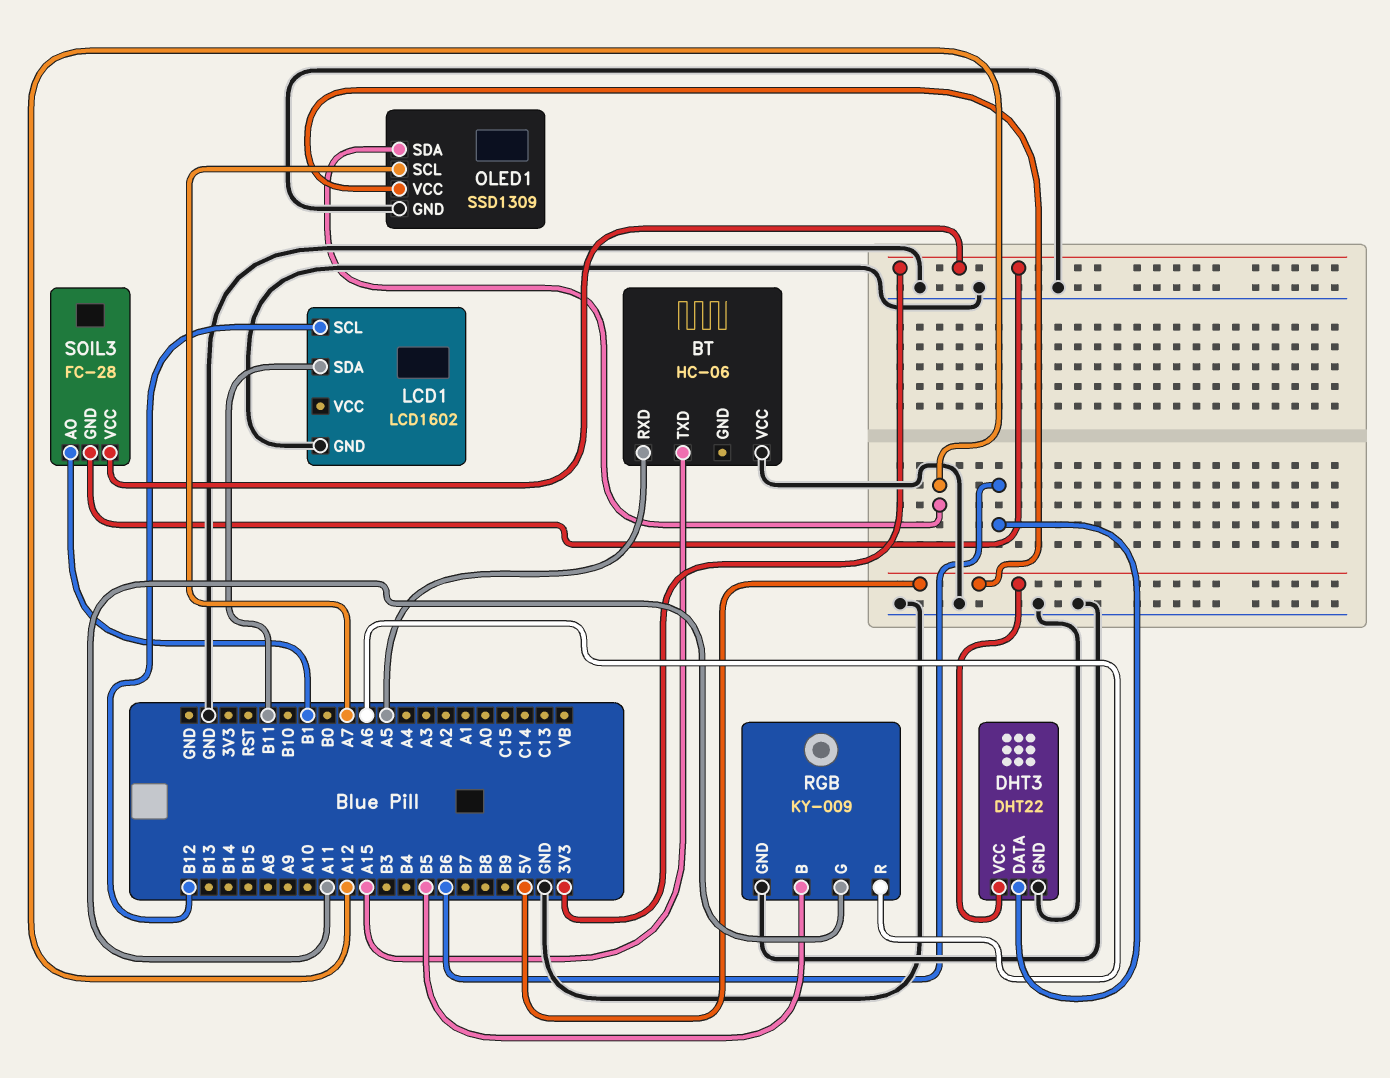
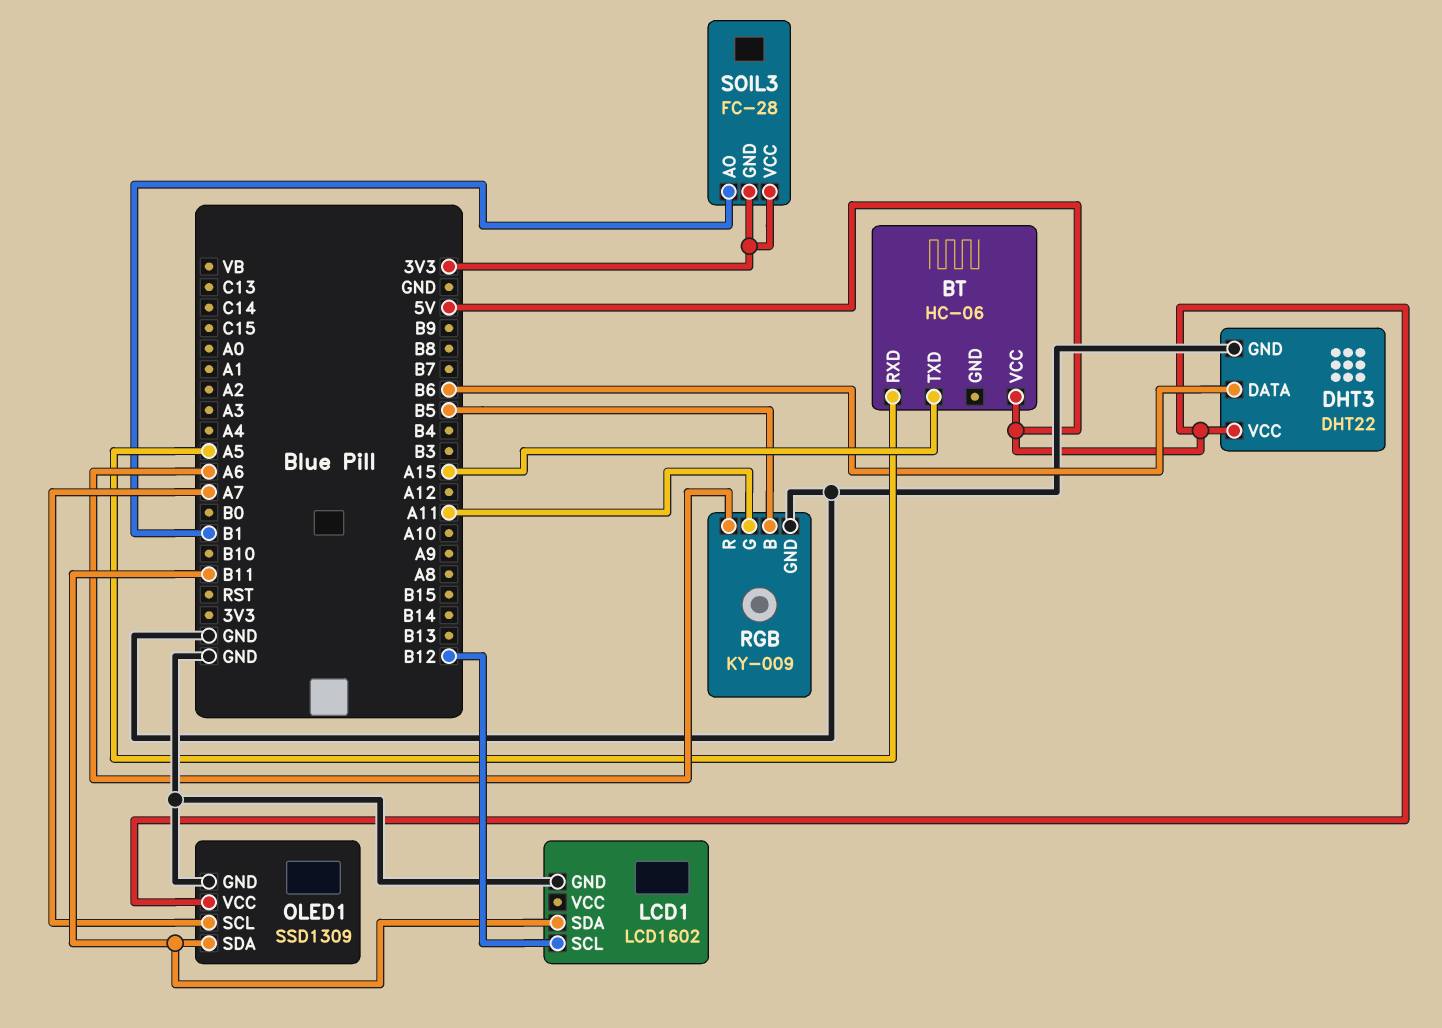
BT pin VCC: GND -> 5V
OLED1 pin SDA: A12 -> B11

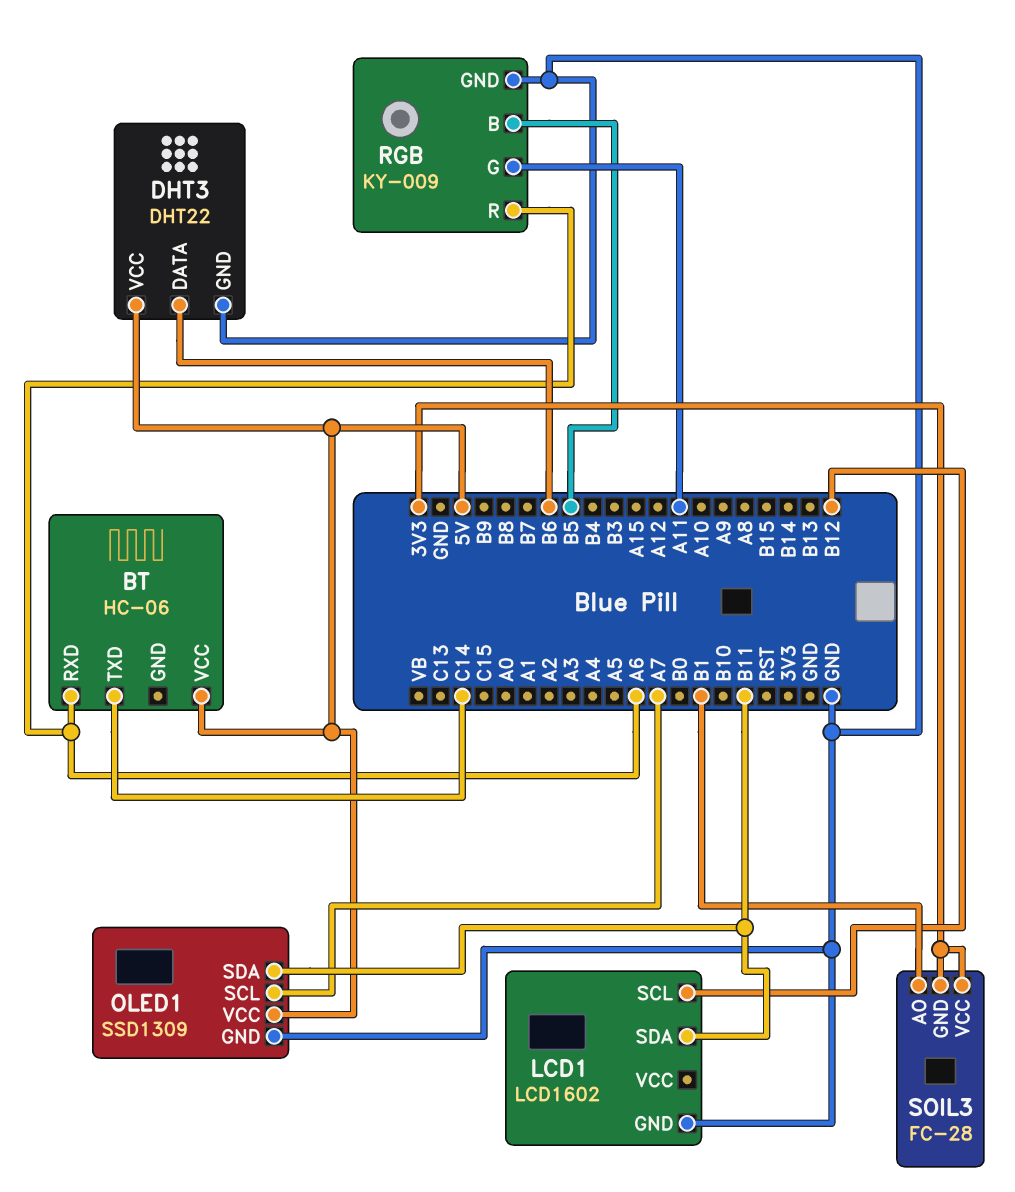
BT pin RXD: A5 -> A6
BT pin TXD: A15 -> C14

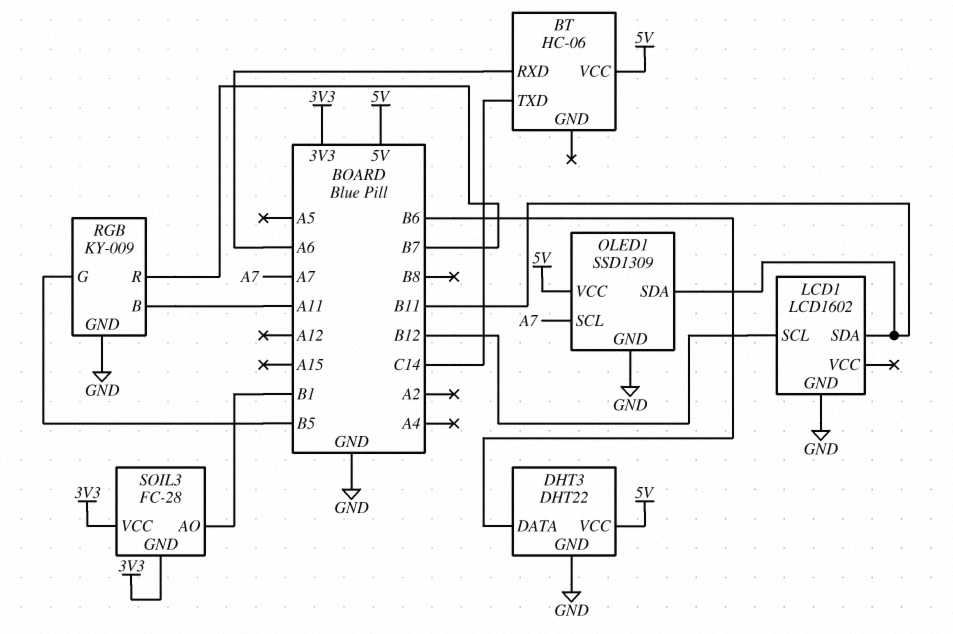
RGB pin B: B5 -> A11
RGB pin G: A11 -> B5
RGB pin R: A6 -> B7

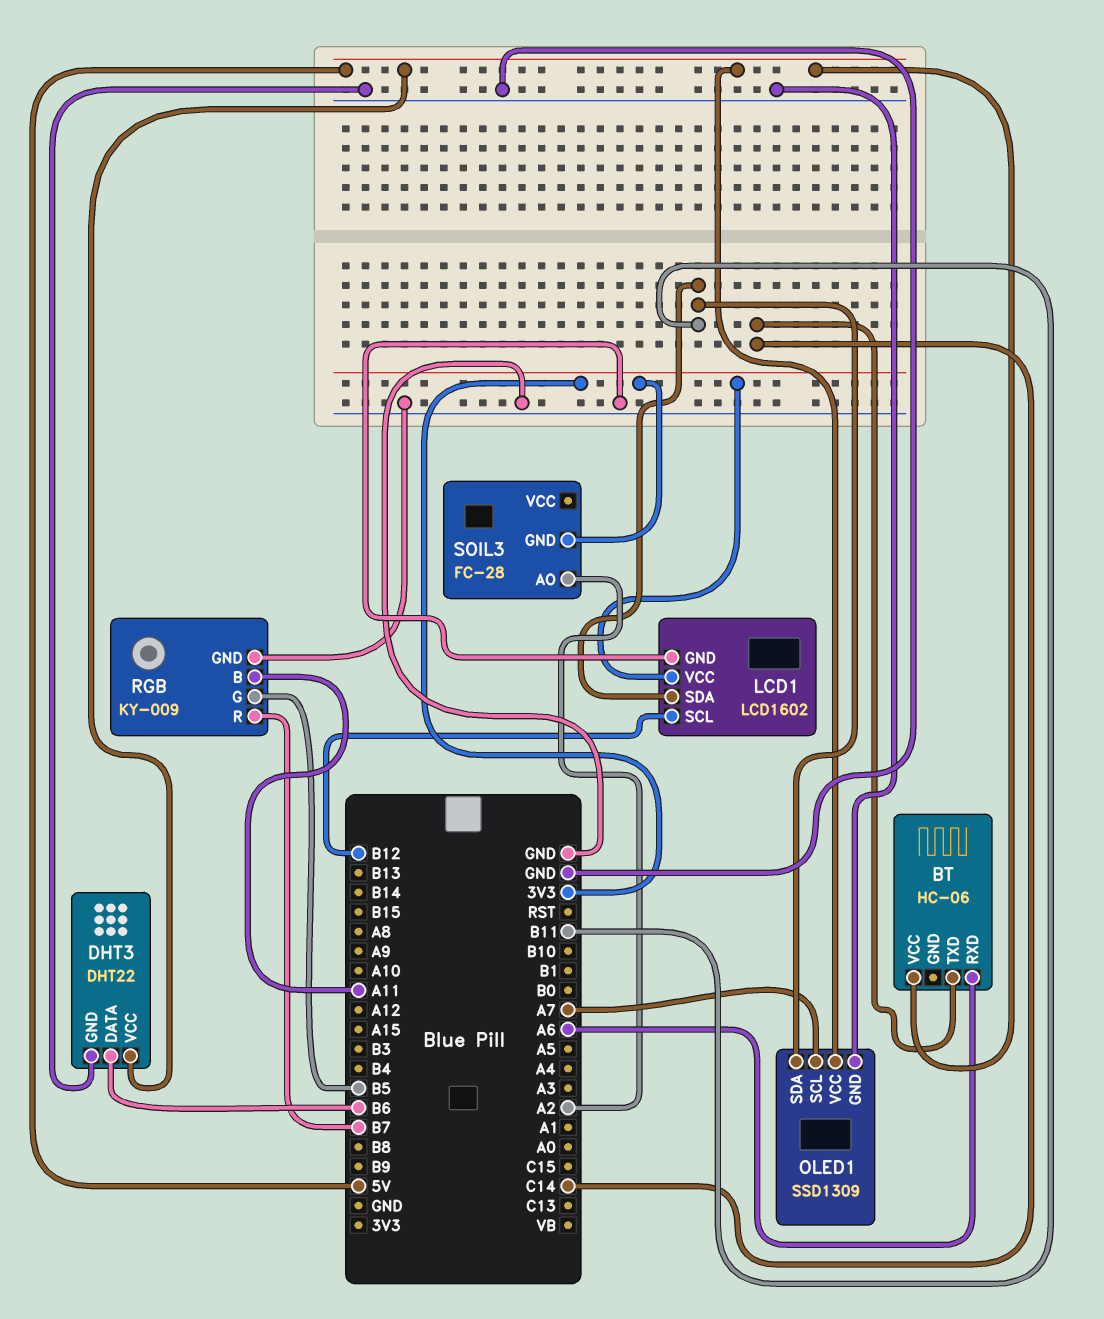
LCD1 pin VCC: none -> 3V3
SOIL3 pin AO: B1 -> A2
SOIL3 pin VCC: 3V3 -> none

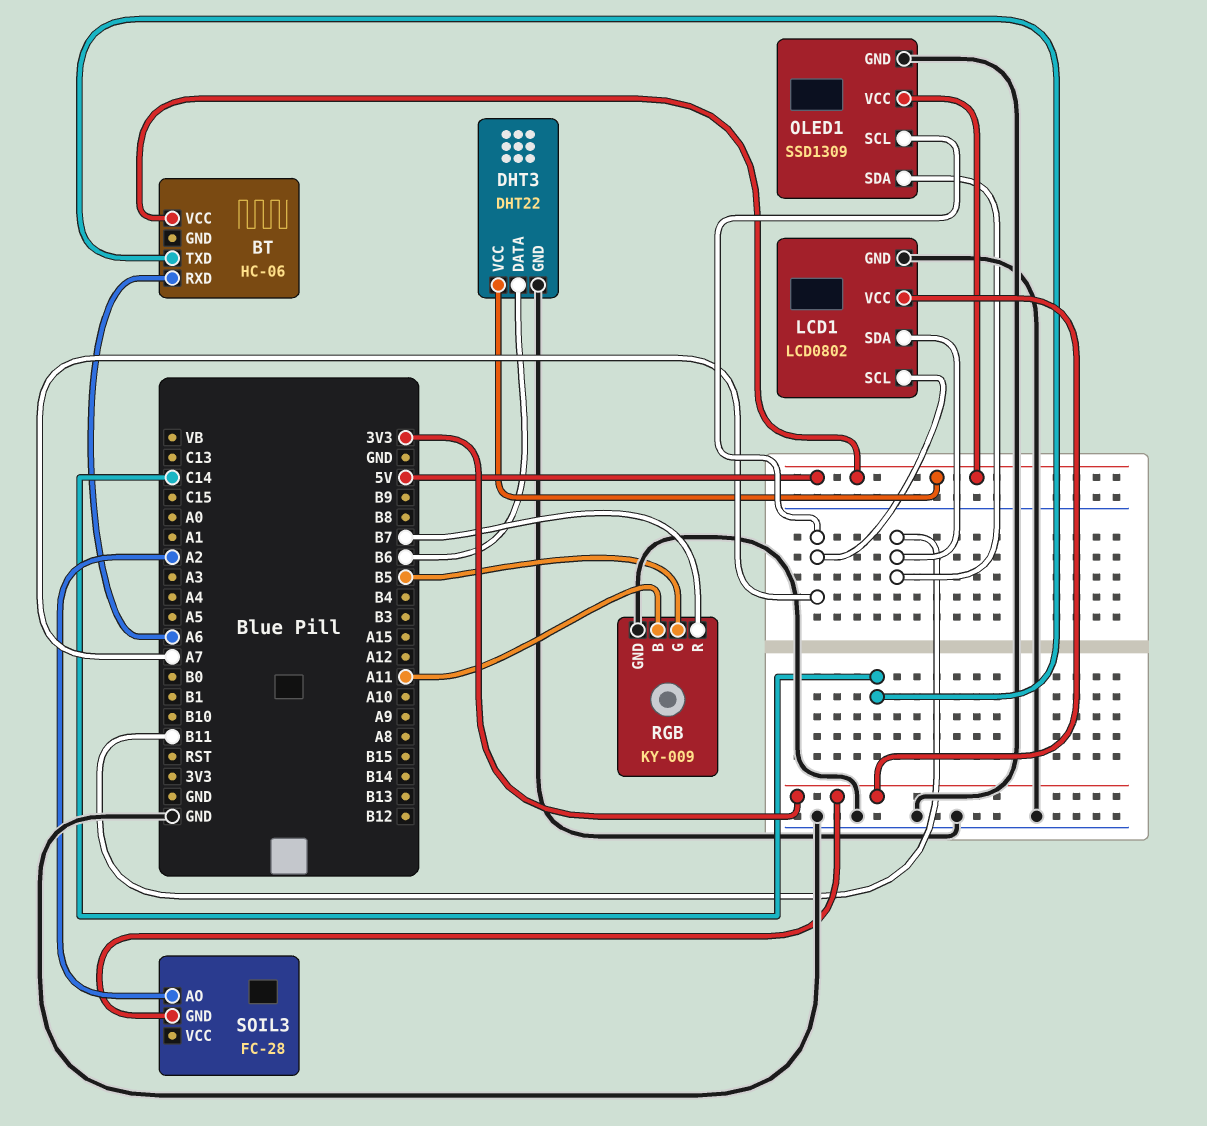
LCD1: LCD1602 -> LCD0802
LCD1 pin SCL: B12 -> A7

